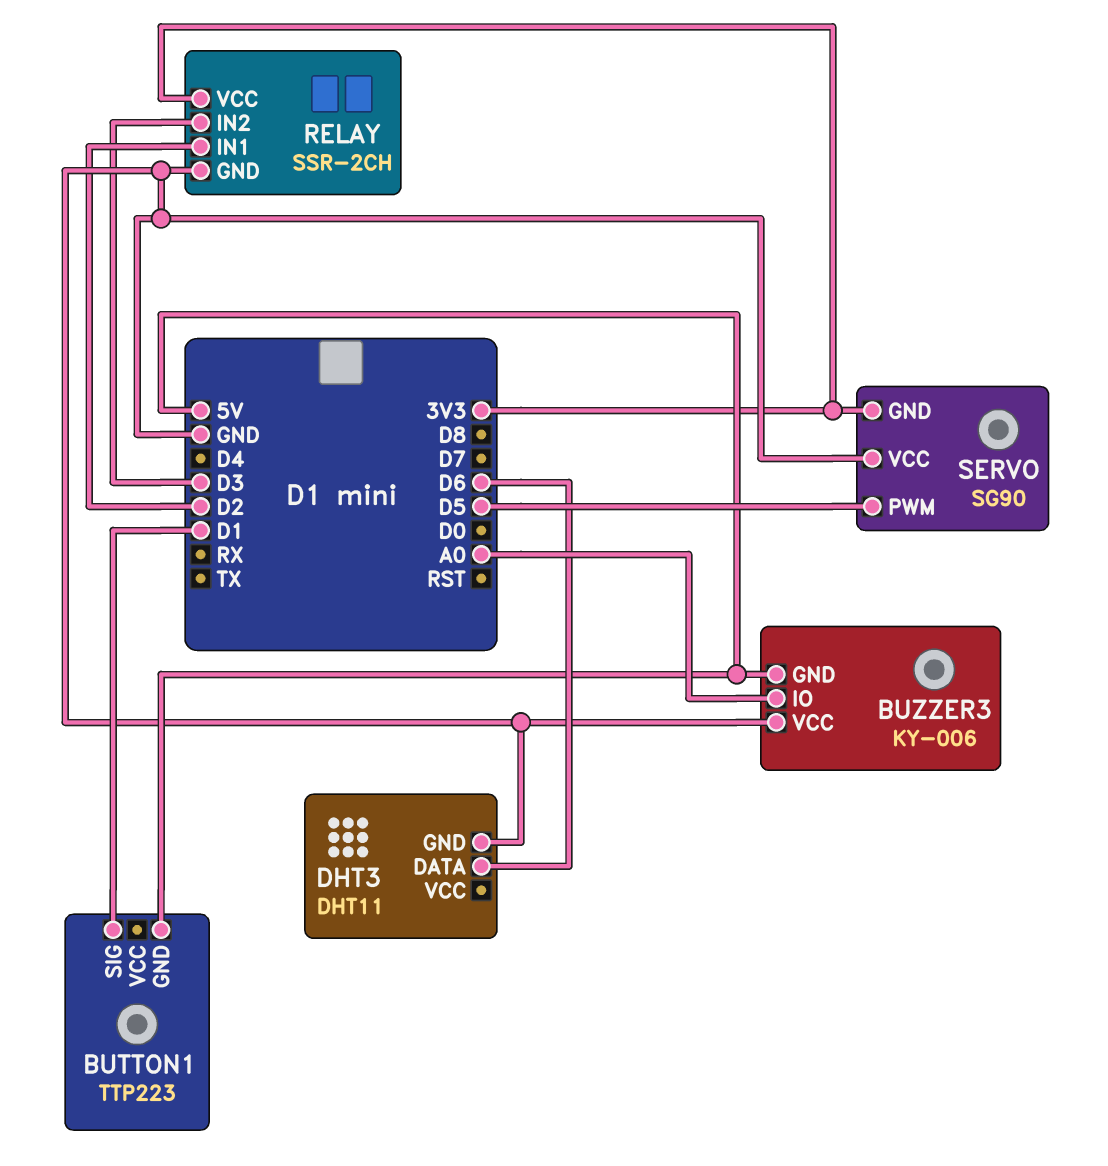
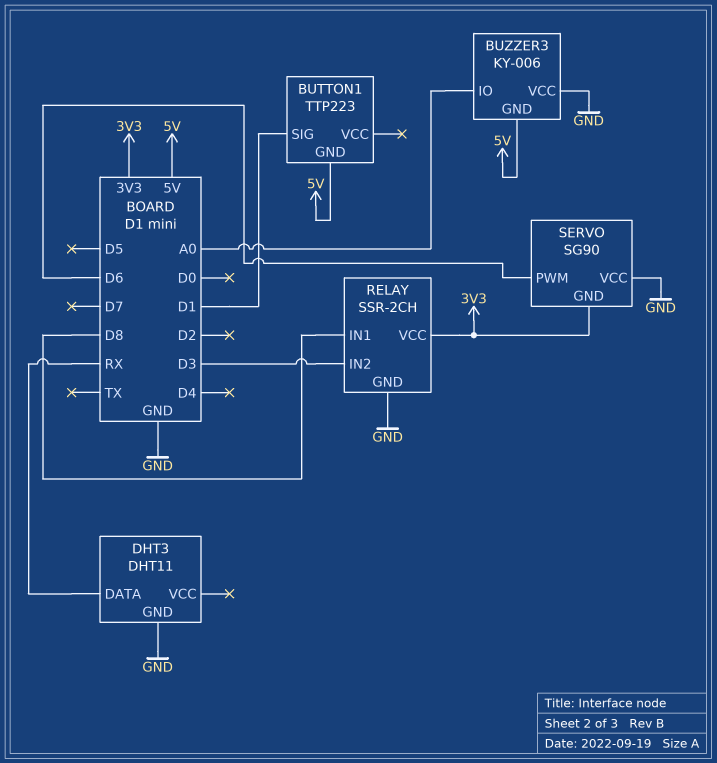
DHT3 pin DATA: D6 -> RX
RELAY pin IN1: D2 -> D8
SERVO pin PWM: D5 -> D6

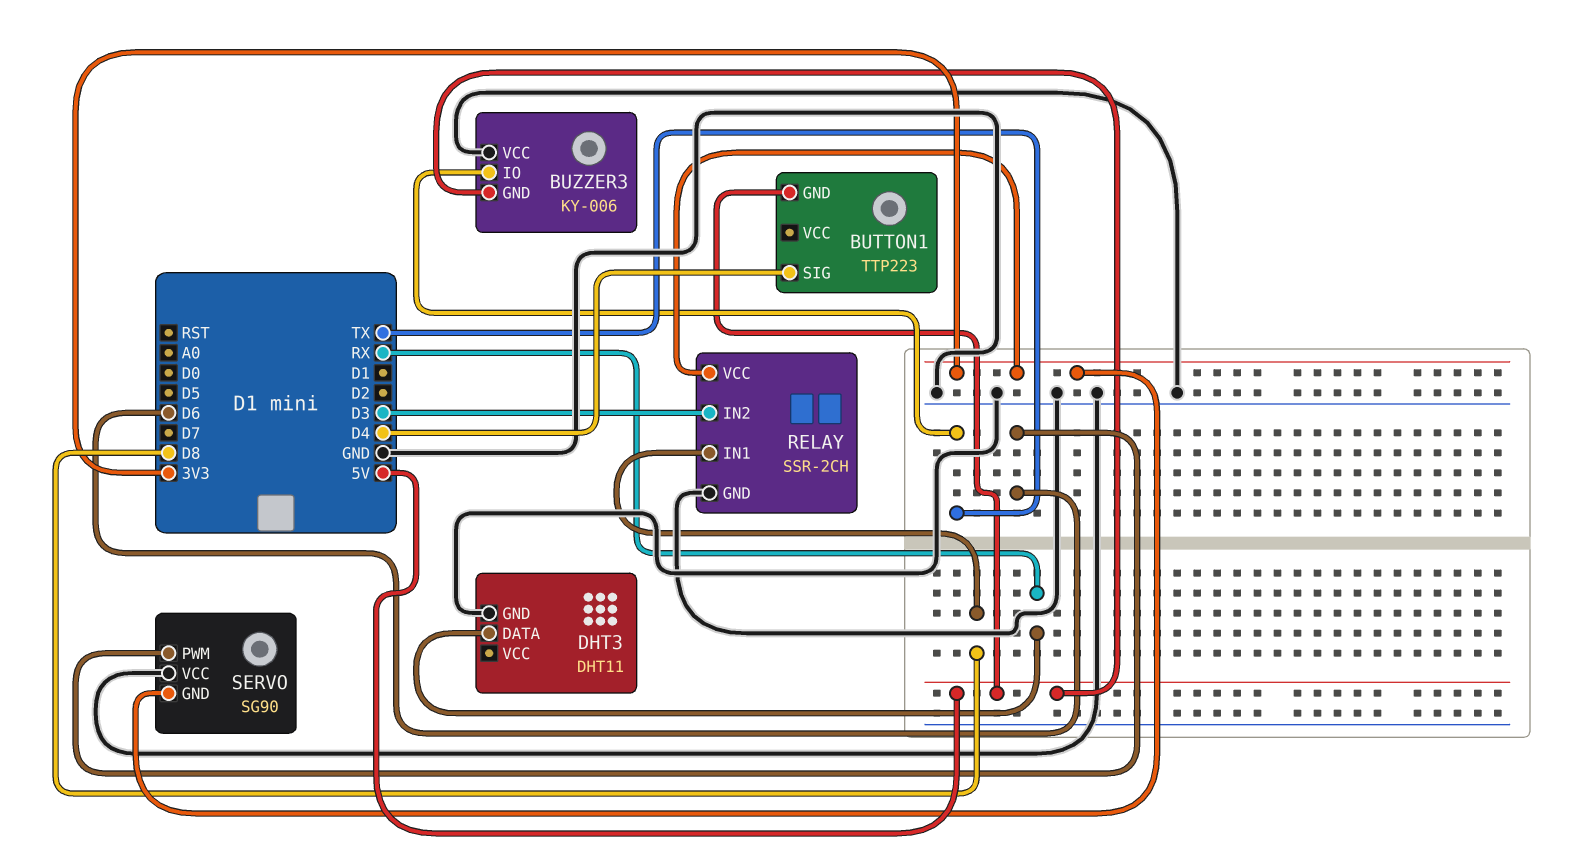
BUTTON1 pin SIG: D1 -> D4
BUZZER3 pin IO: A0 -> TX

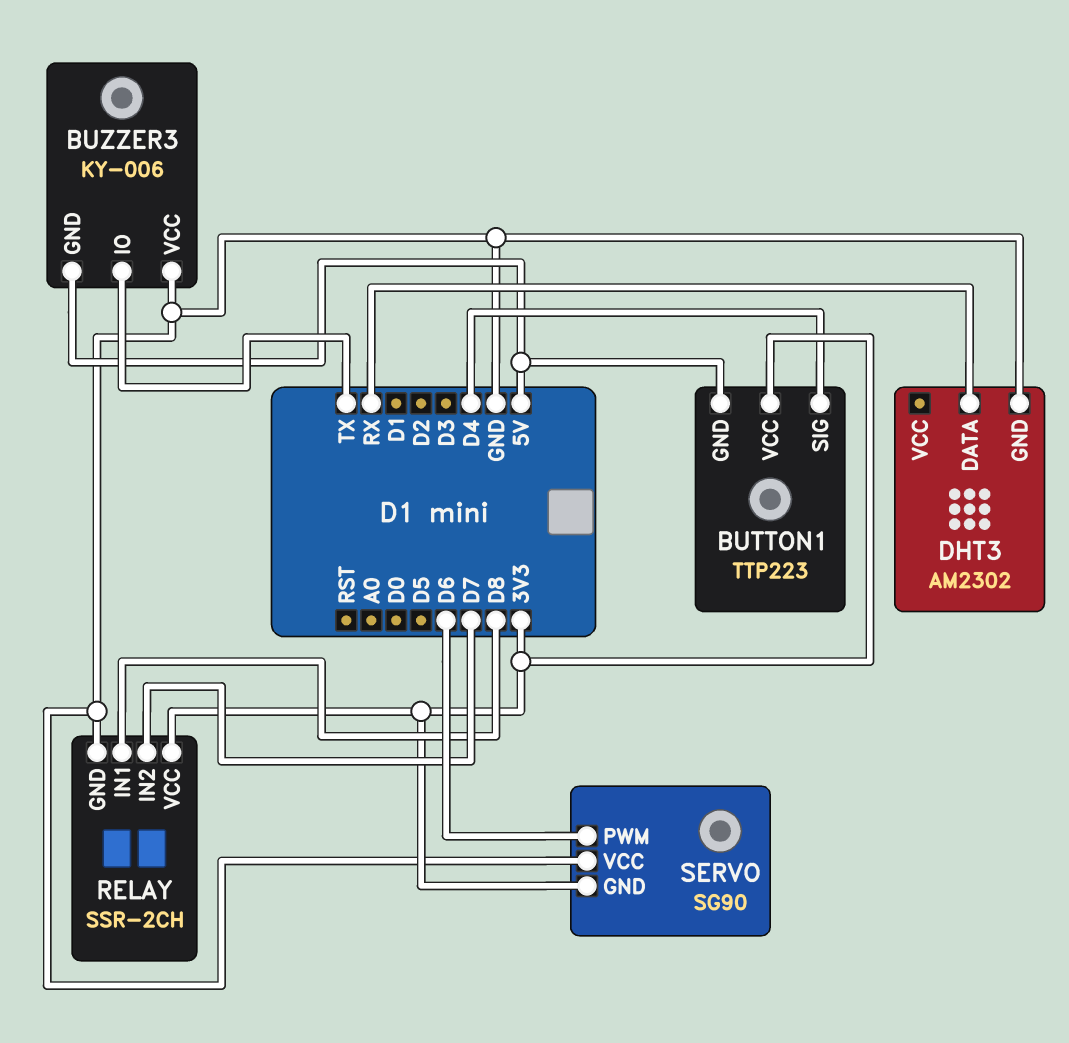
BUTTON1 pin VCC: none -> 3V3
DHT3: DHT11 -> AM2302
RELAY pin IN2: D3 -> D7

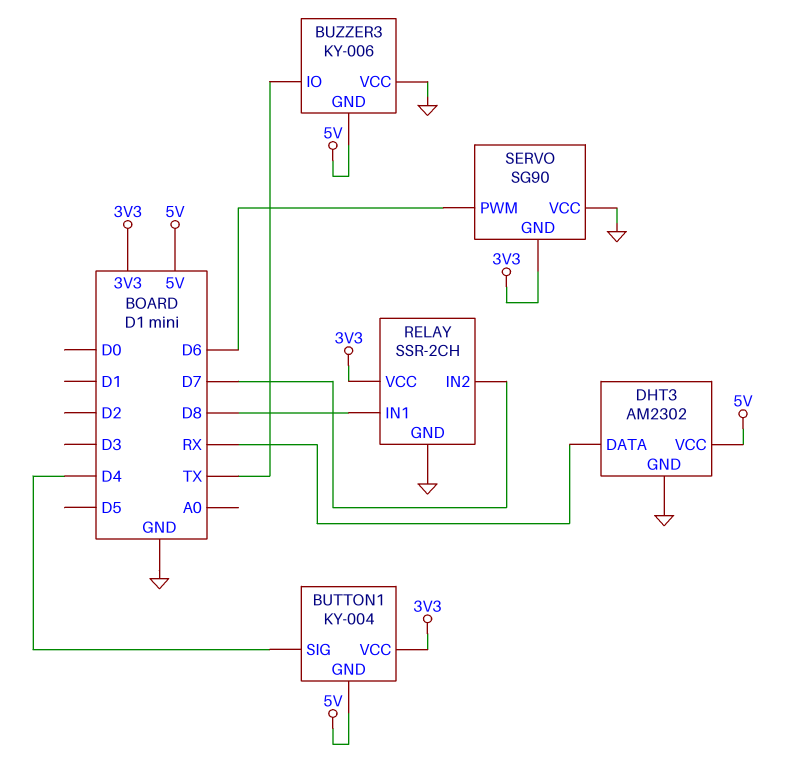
BUTTON1: TTP223 -> KY-004
DHT3 pin VCC: none -> 5V

